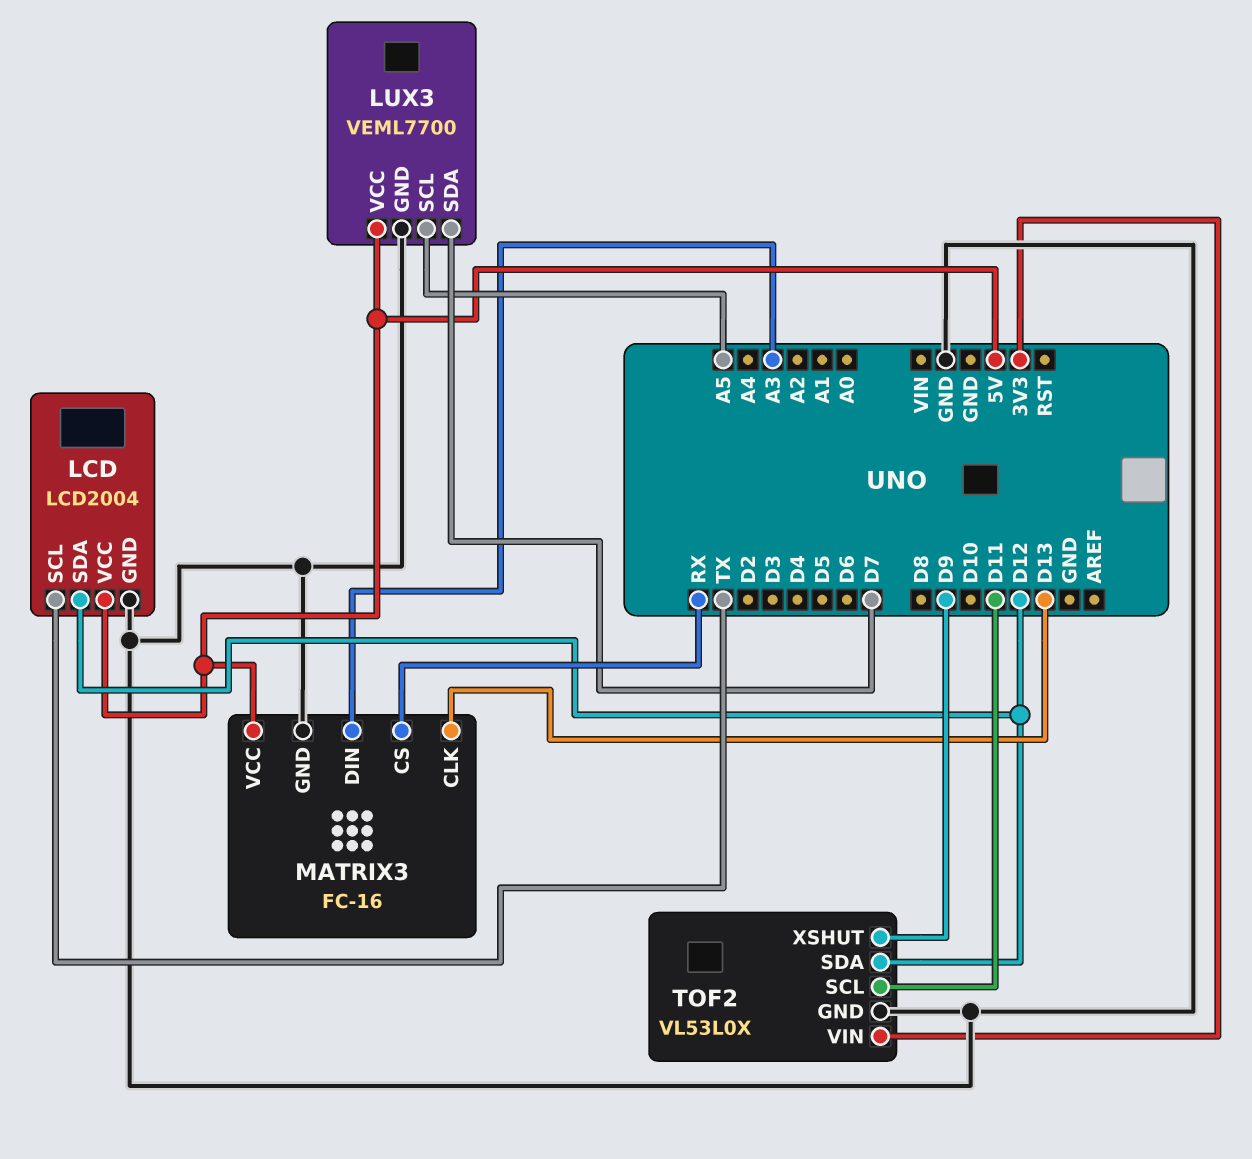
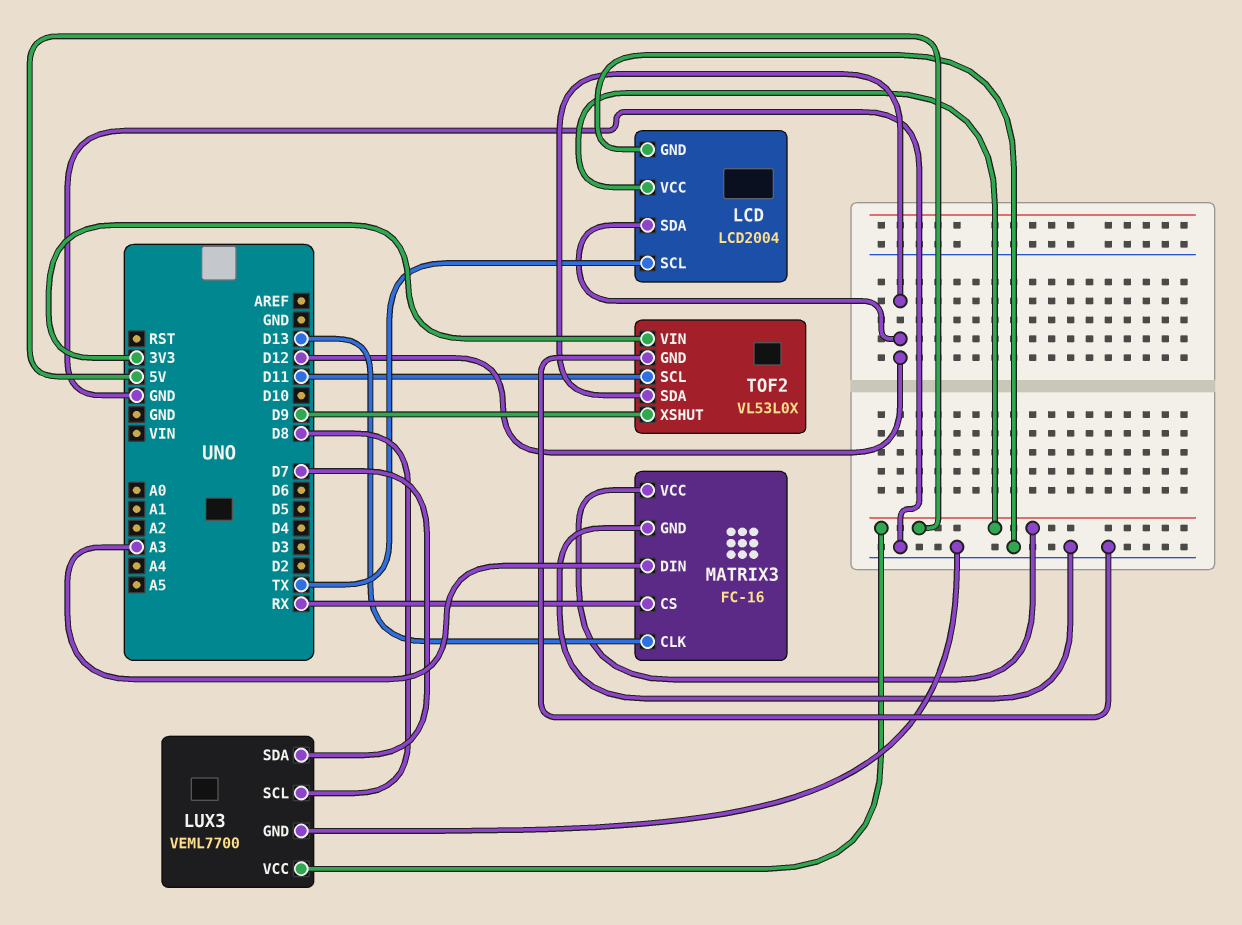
LUX3 pin SCL: A5 -> D8

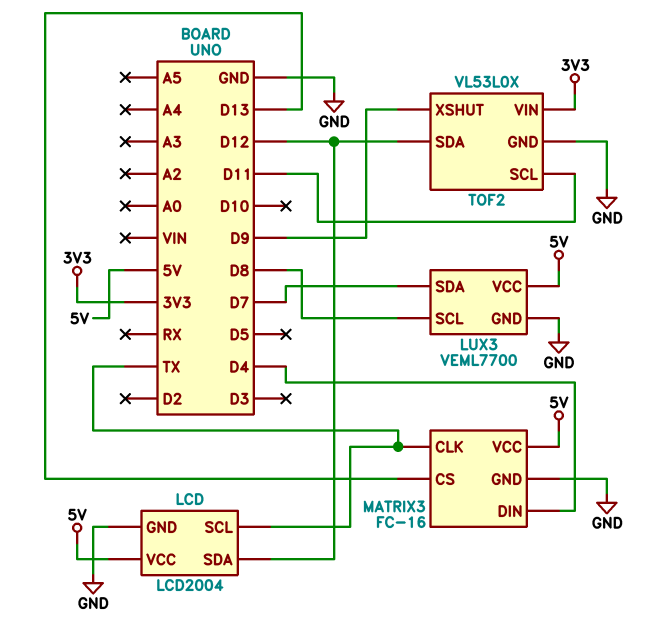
MATRIX3 pin CLK: D13 -> TX
MATRIX3 pin CS: RX -> D13
MATRIX3 pin DIN: A3 -> D4

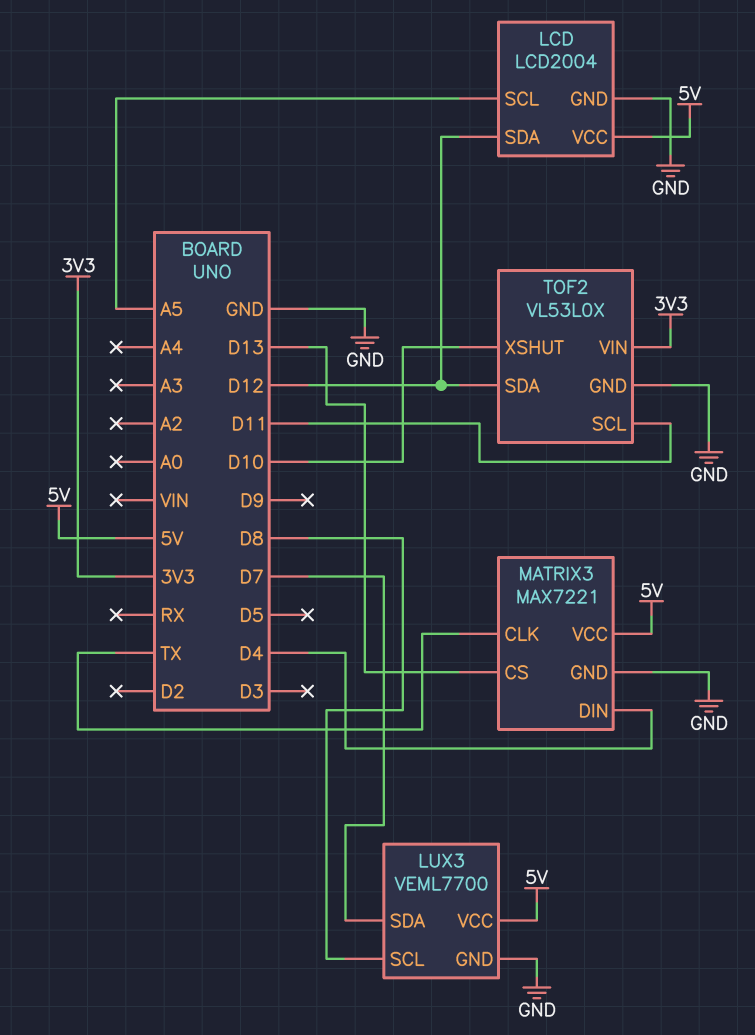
LCD pin SCL: TX -> A5
MATRIX3: FC-16 -> MAX7221
TOF2 pin XSHUT: D9 -> D10

